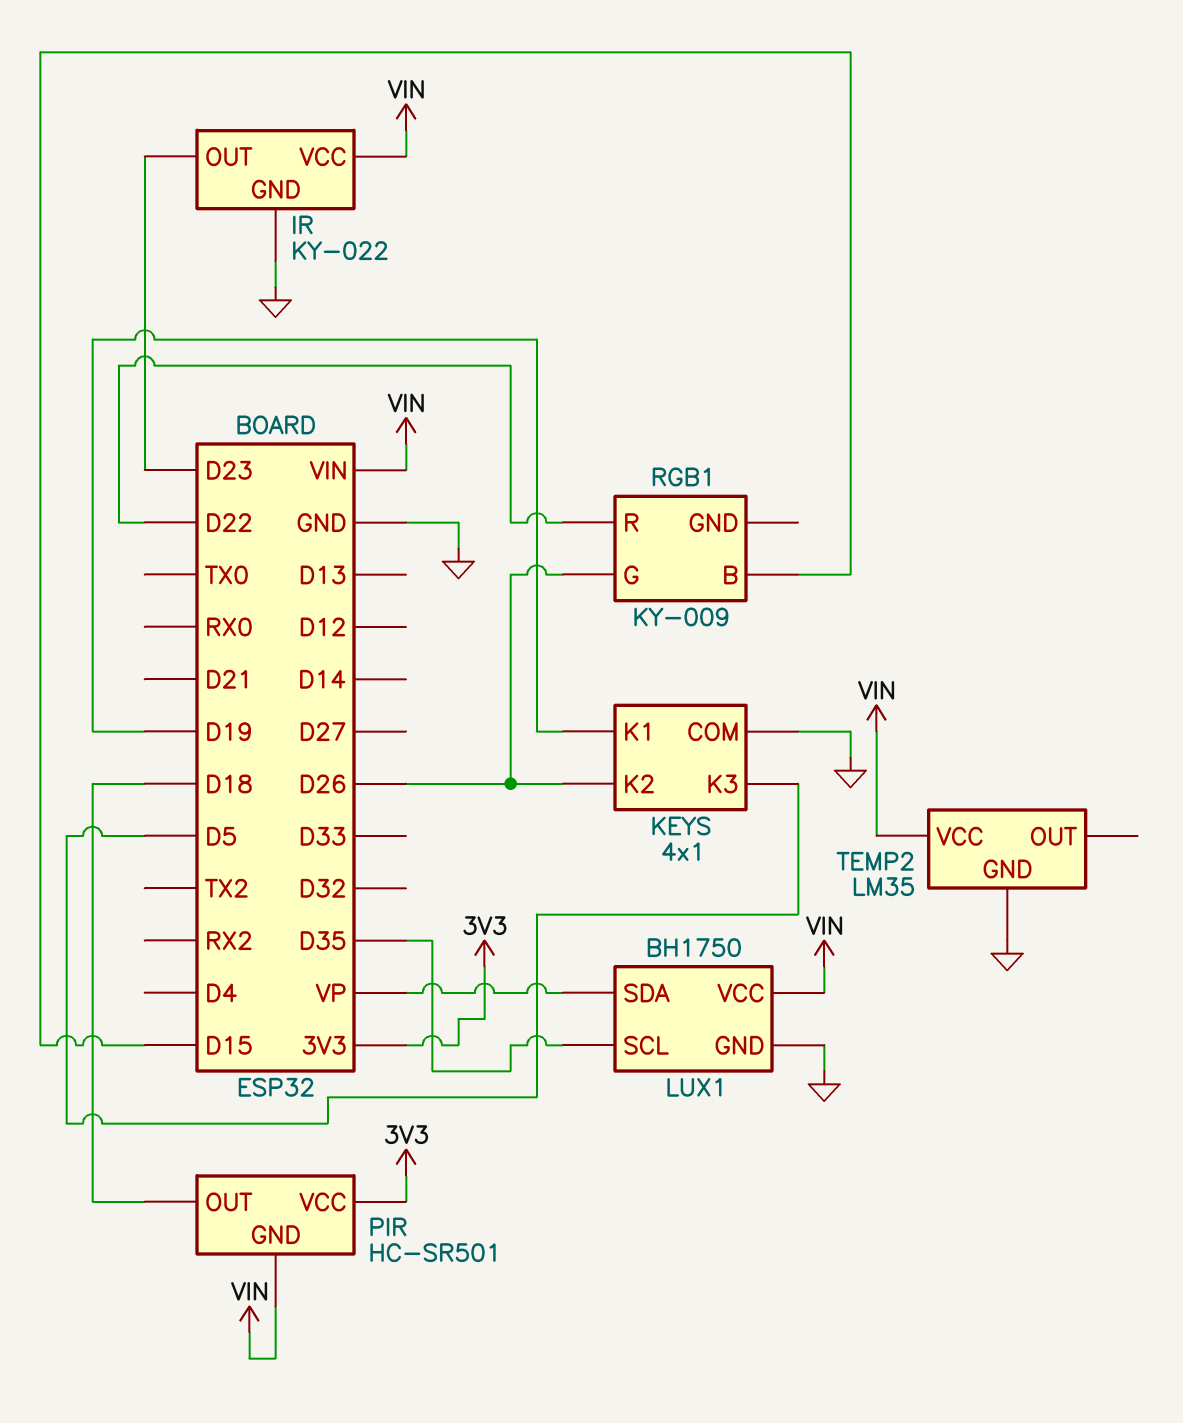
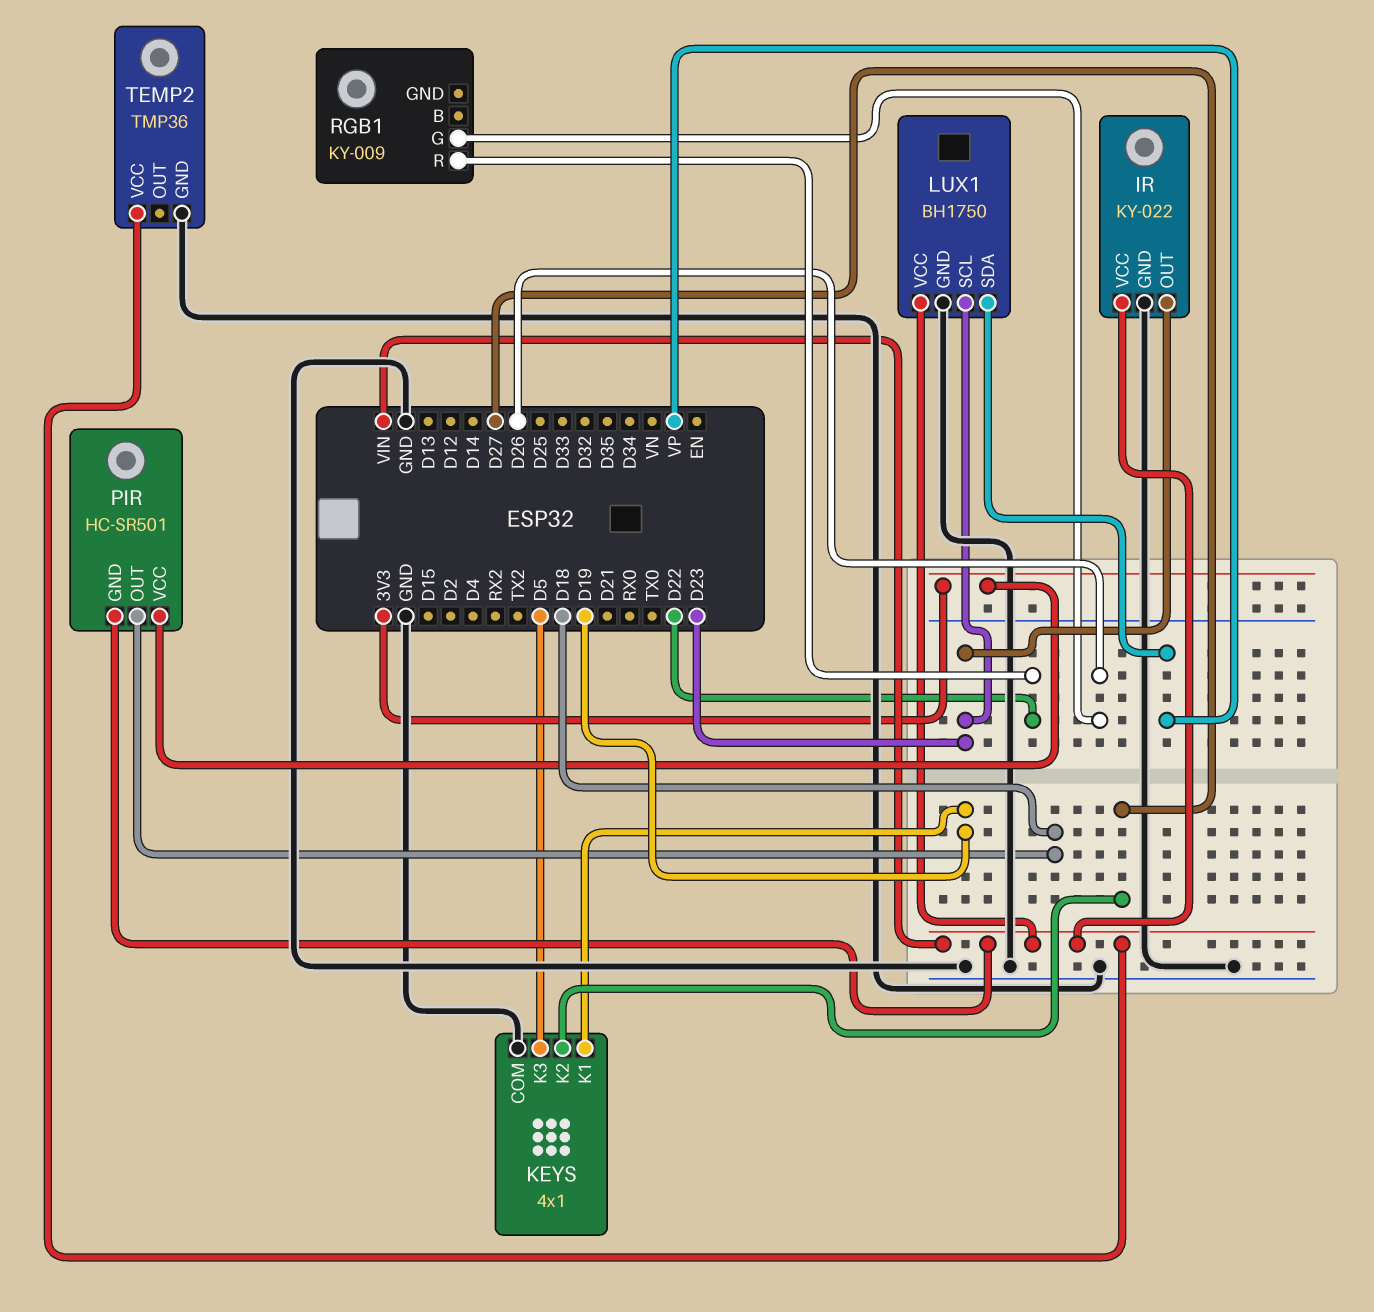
KEYS pin K2: D26 -> D27
LUX1 pin SCL: D35 -> D23
RGB1 pin B: D15 -> none
TEMP2: LM35 -> TMP36

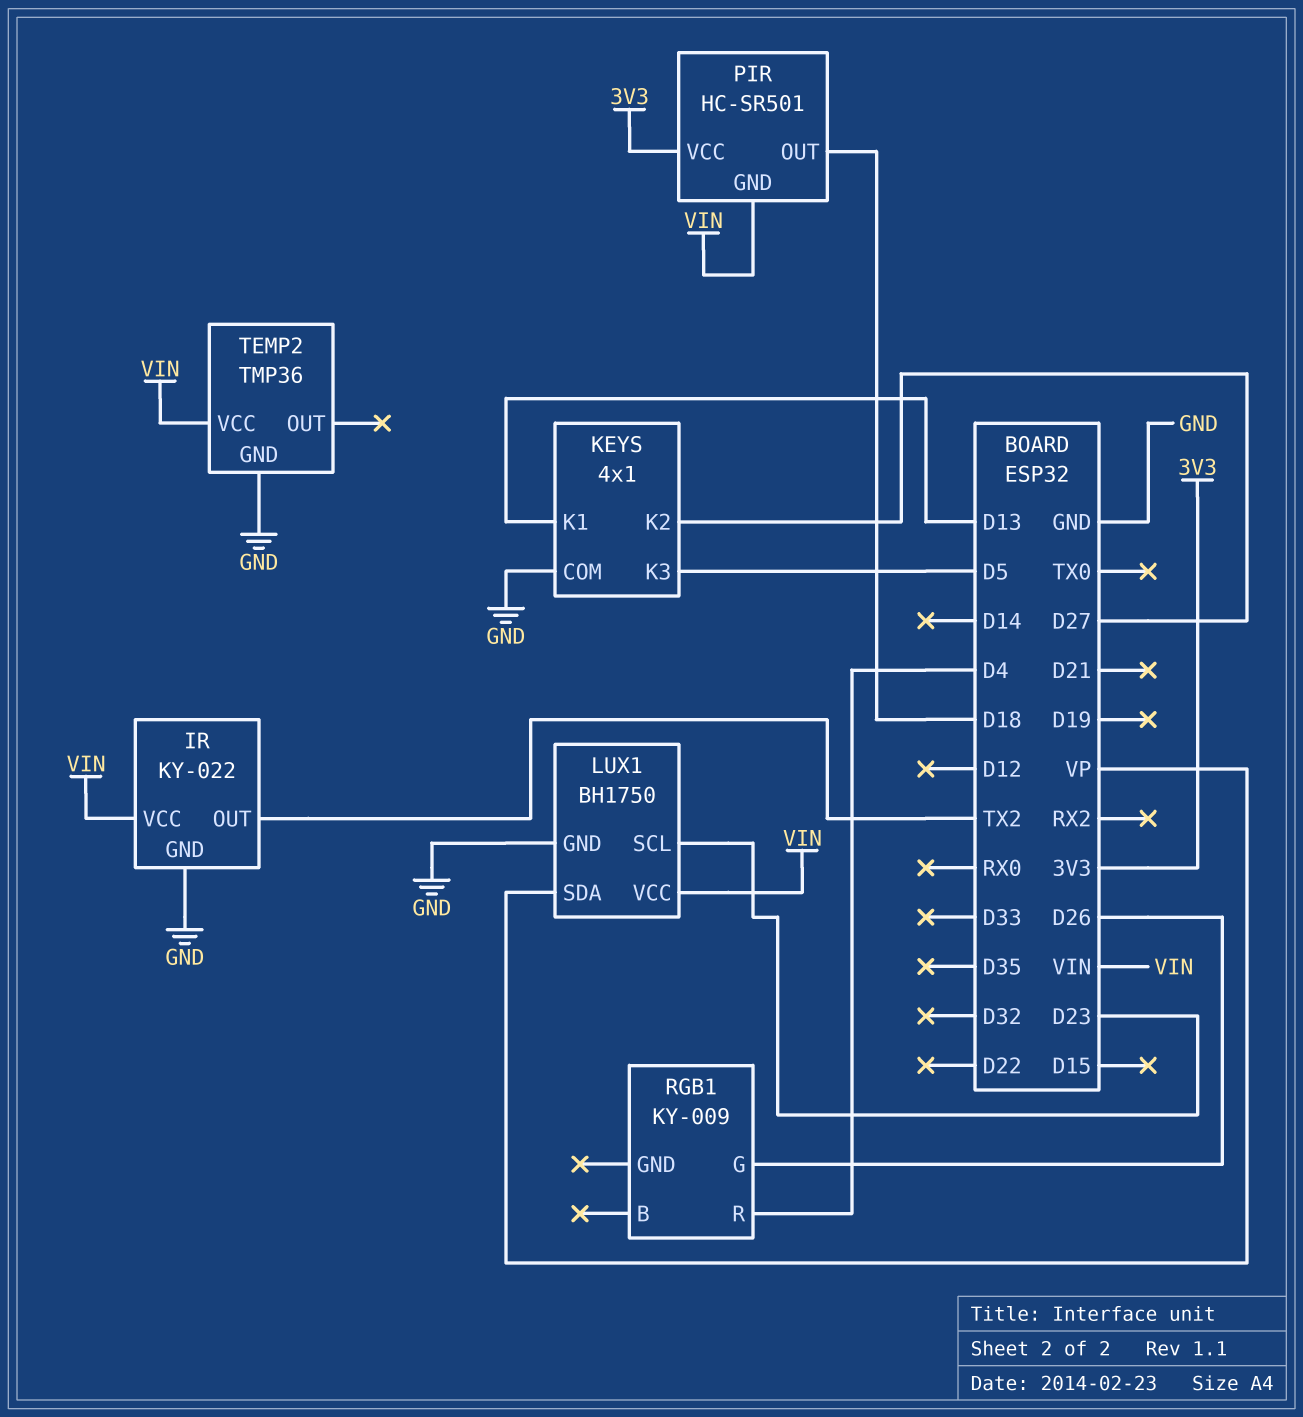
IR pin OUT: D23 -> TX2
KEYS pin K1: D19 -> D13
RGB1 pin R: D22 -> D4

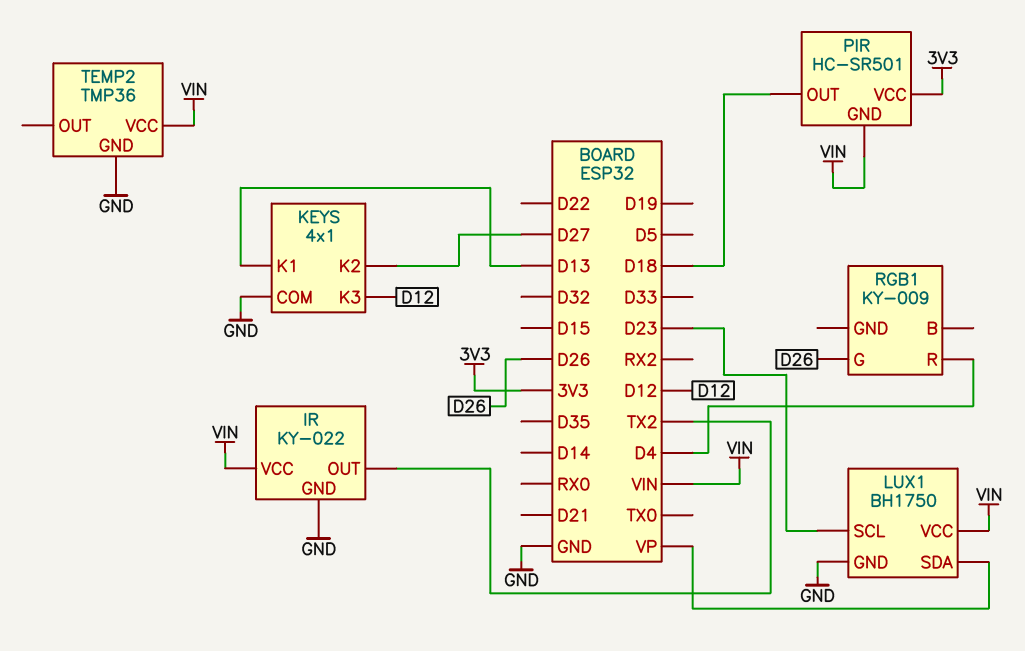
KEYS pin K3: D5 -> D12

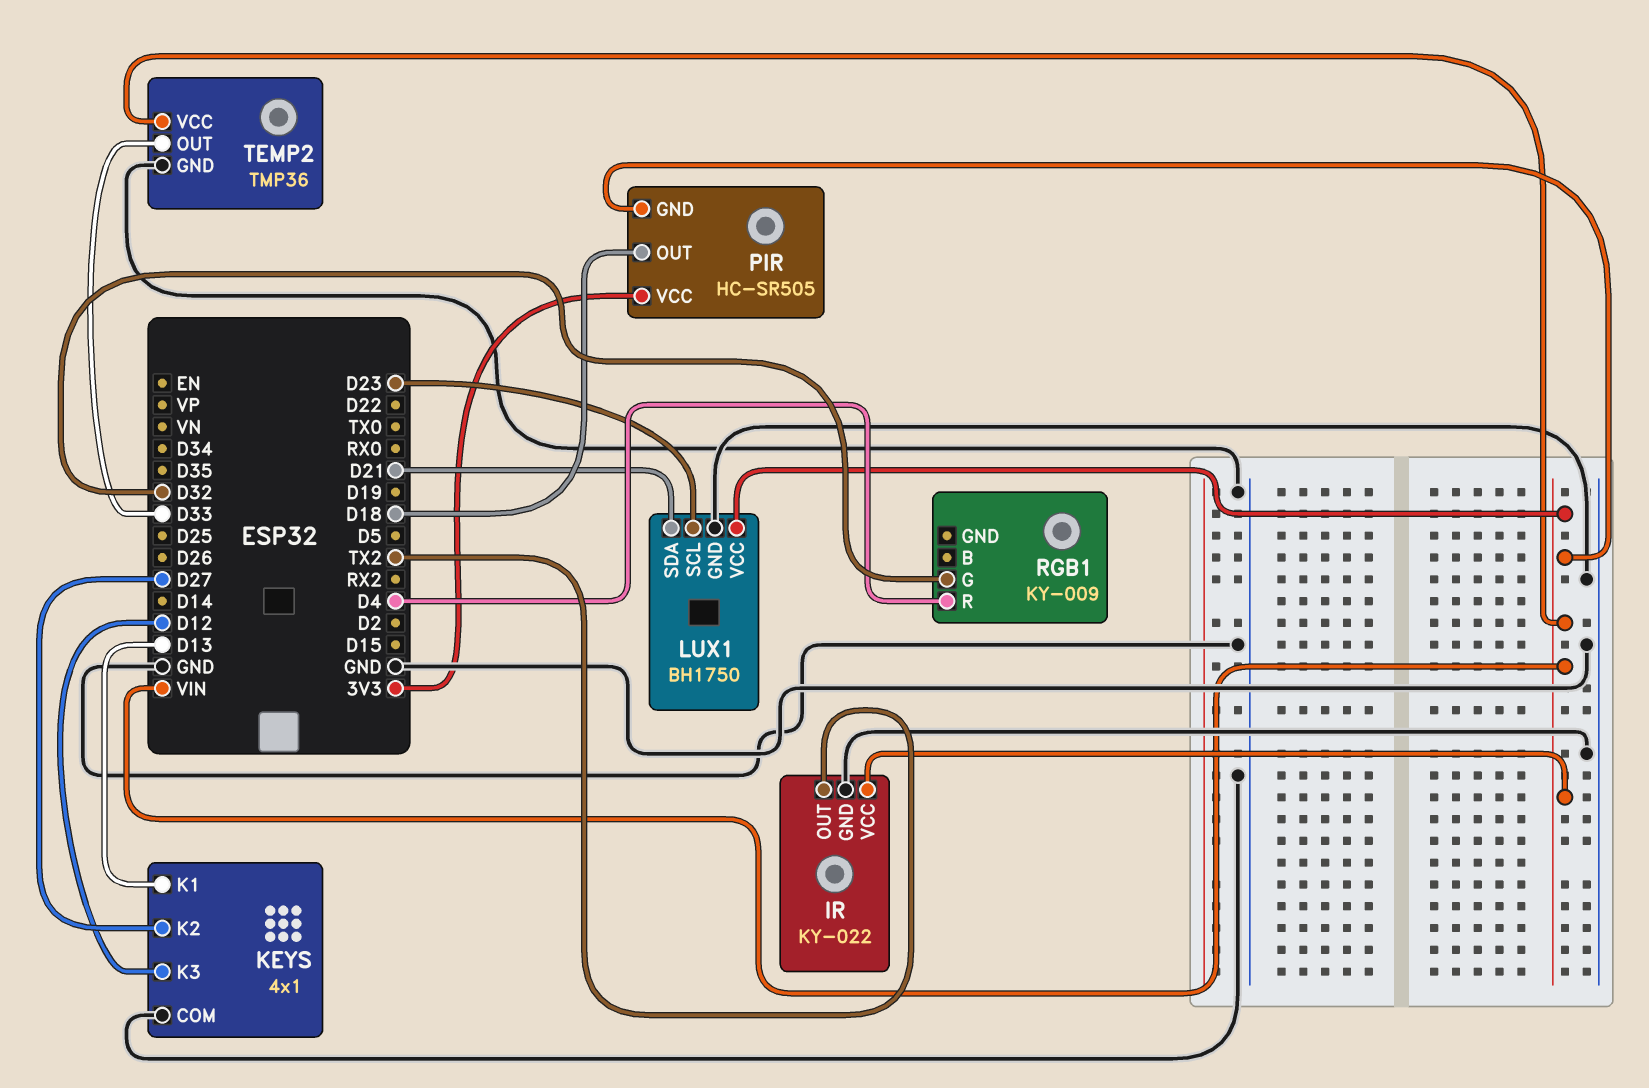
LUX1 pin SDA: VP -> D21
PIR: HC-SR501 -> HC-SR505
RGB1 pin G: D26 -> D32
TEMP2 pin OUT: none -> D33

